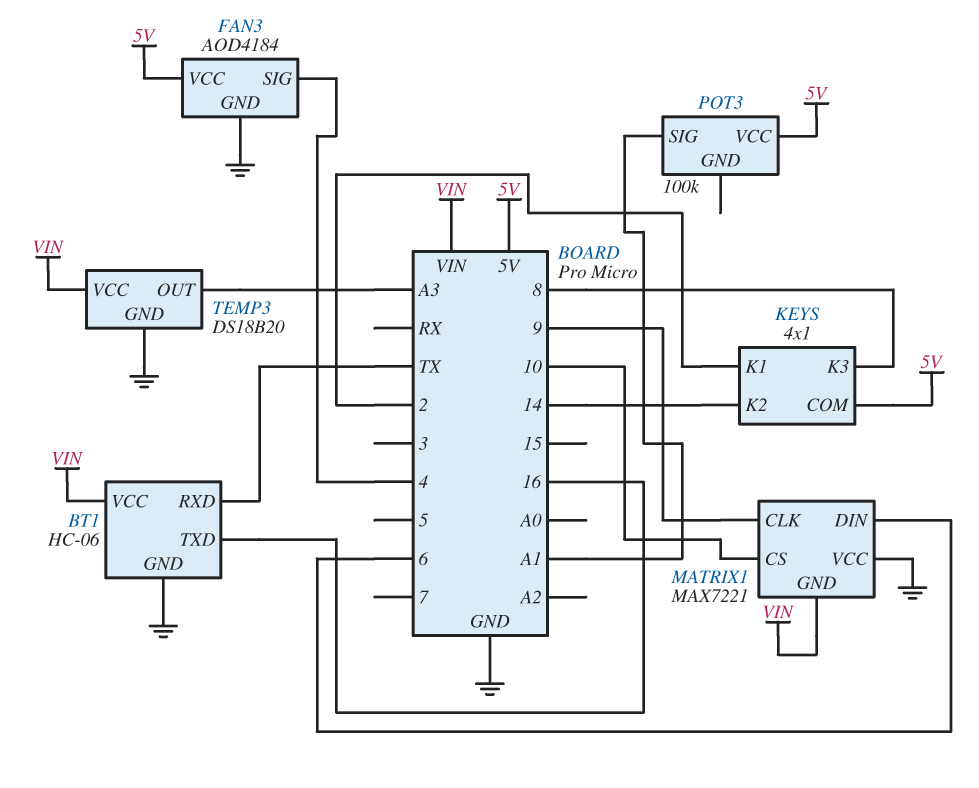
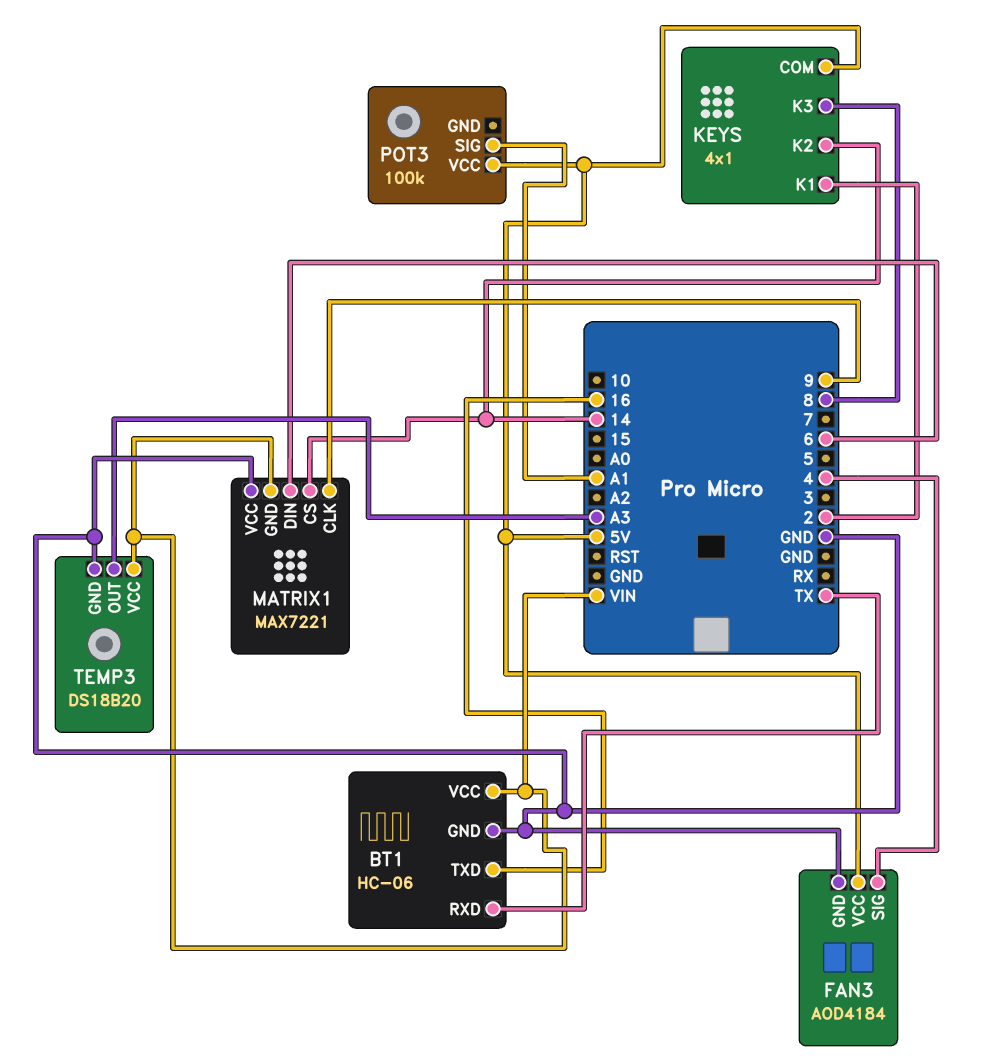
MATRIX1 pin CS: 10 -> 14

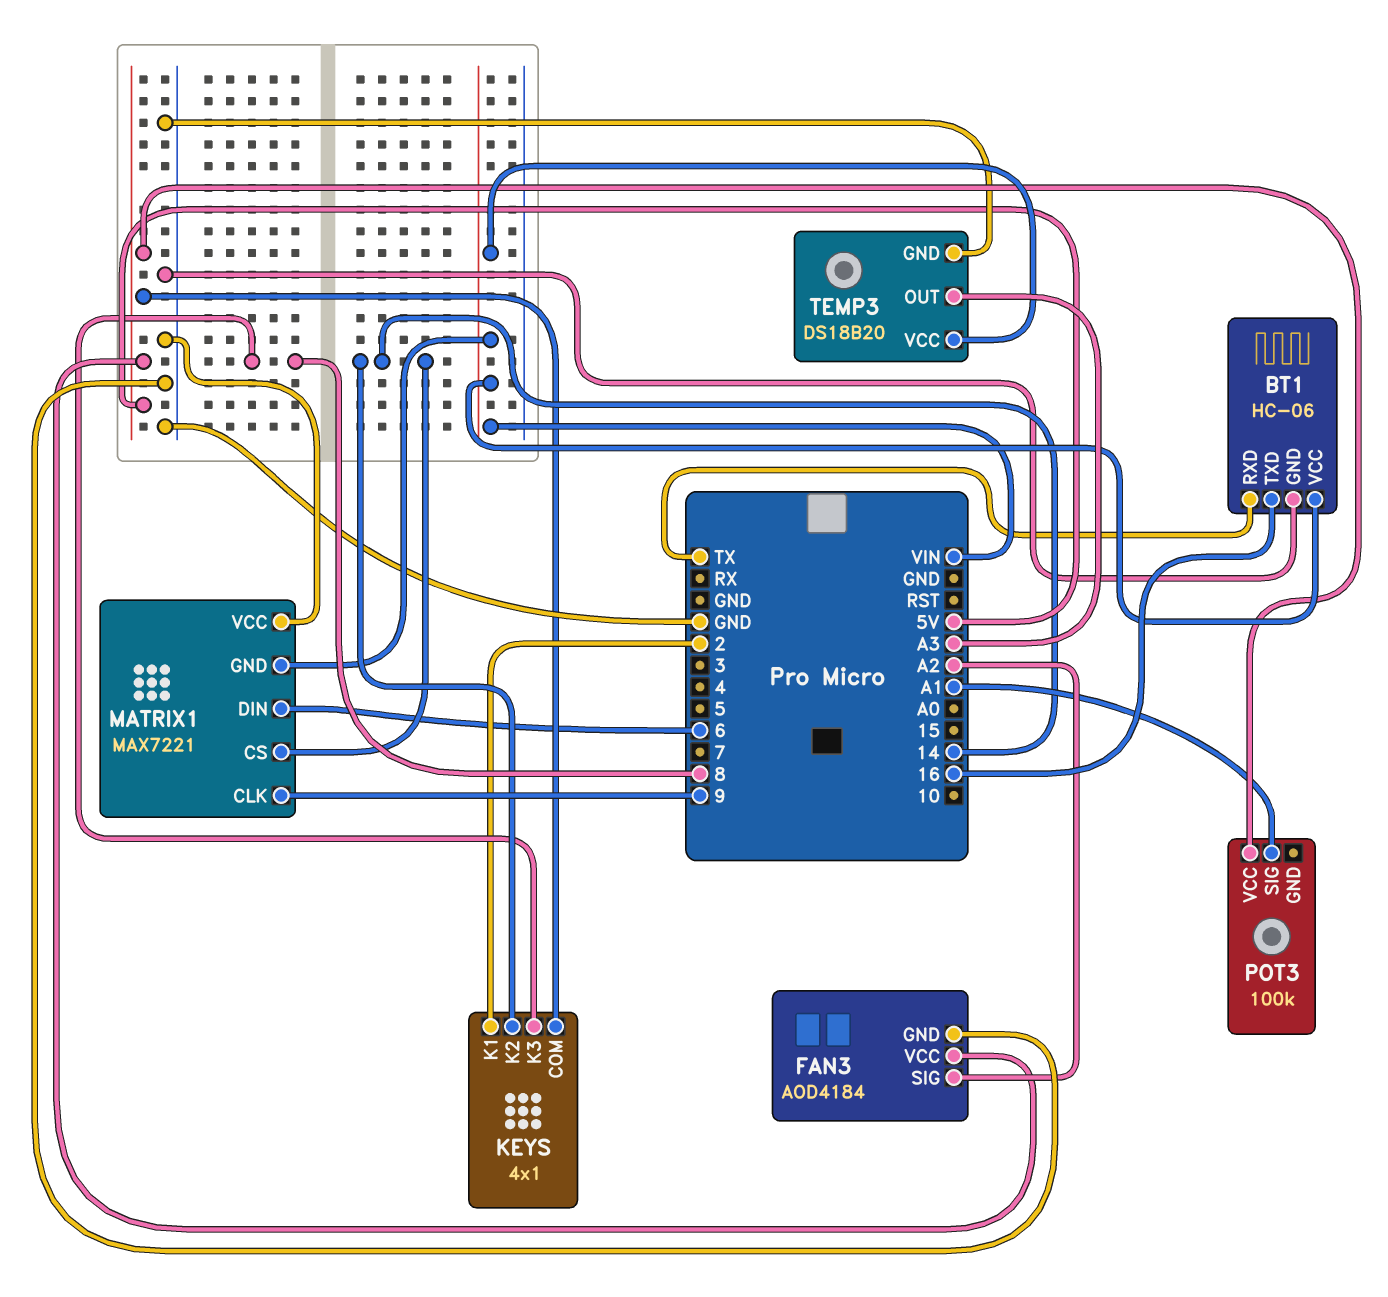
FAN3 pin SIG: 4 -> A2

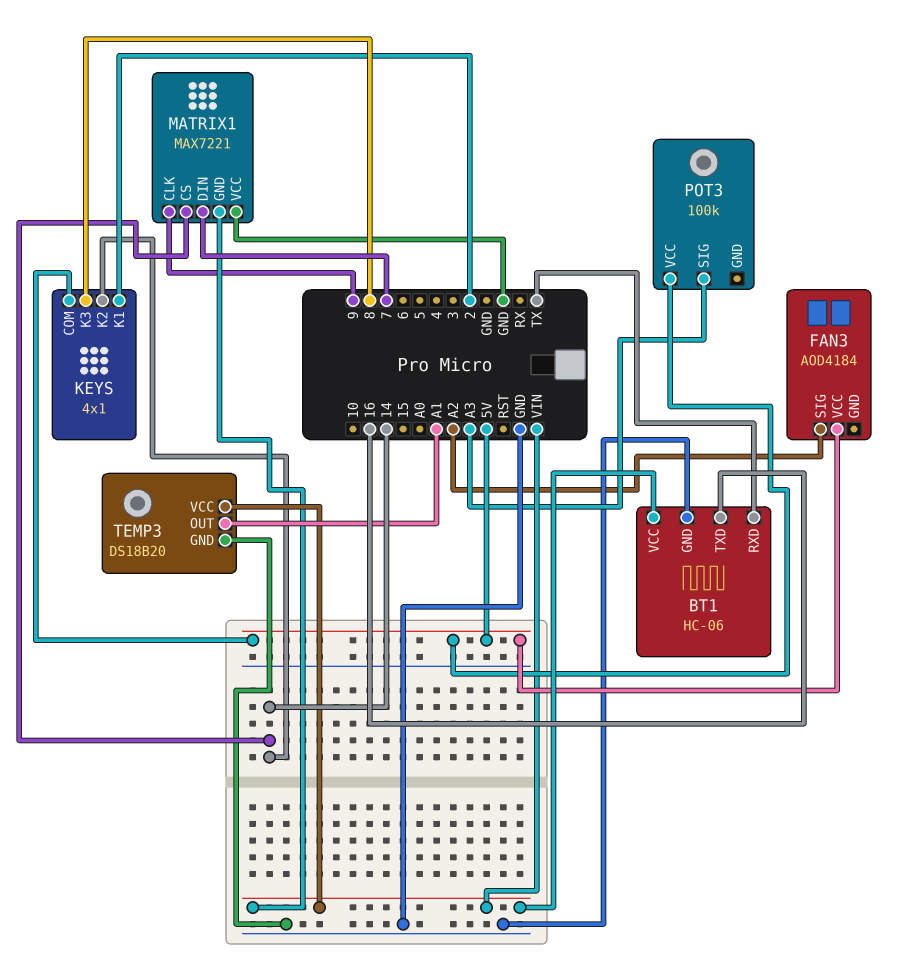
FAN3 pin GND: GND -> none
MATRIX1 pin DIN: 6 -> 7
POT3 pin SIG: A1 -> A3
TEMP3 pin OUT: A3 -> A1

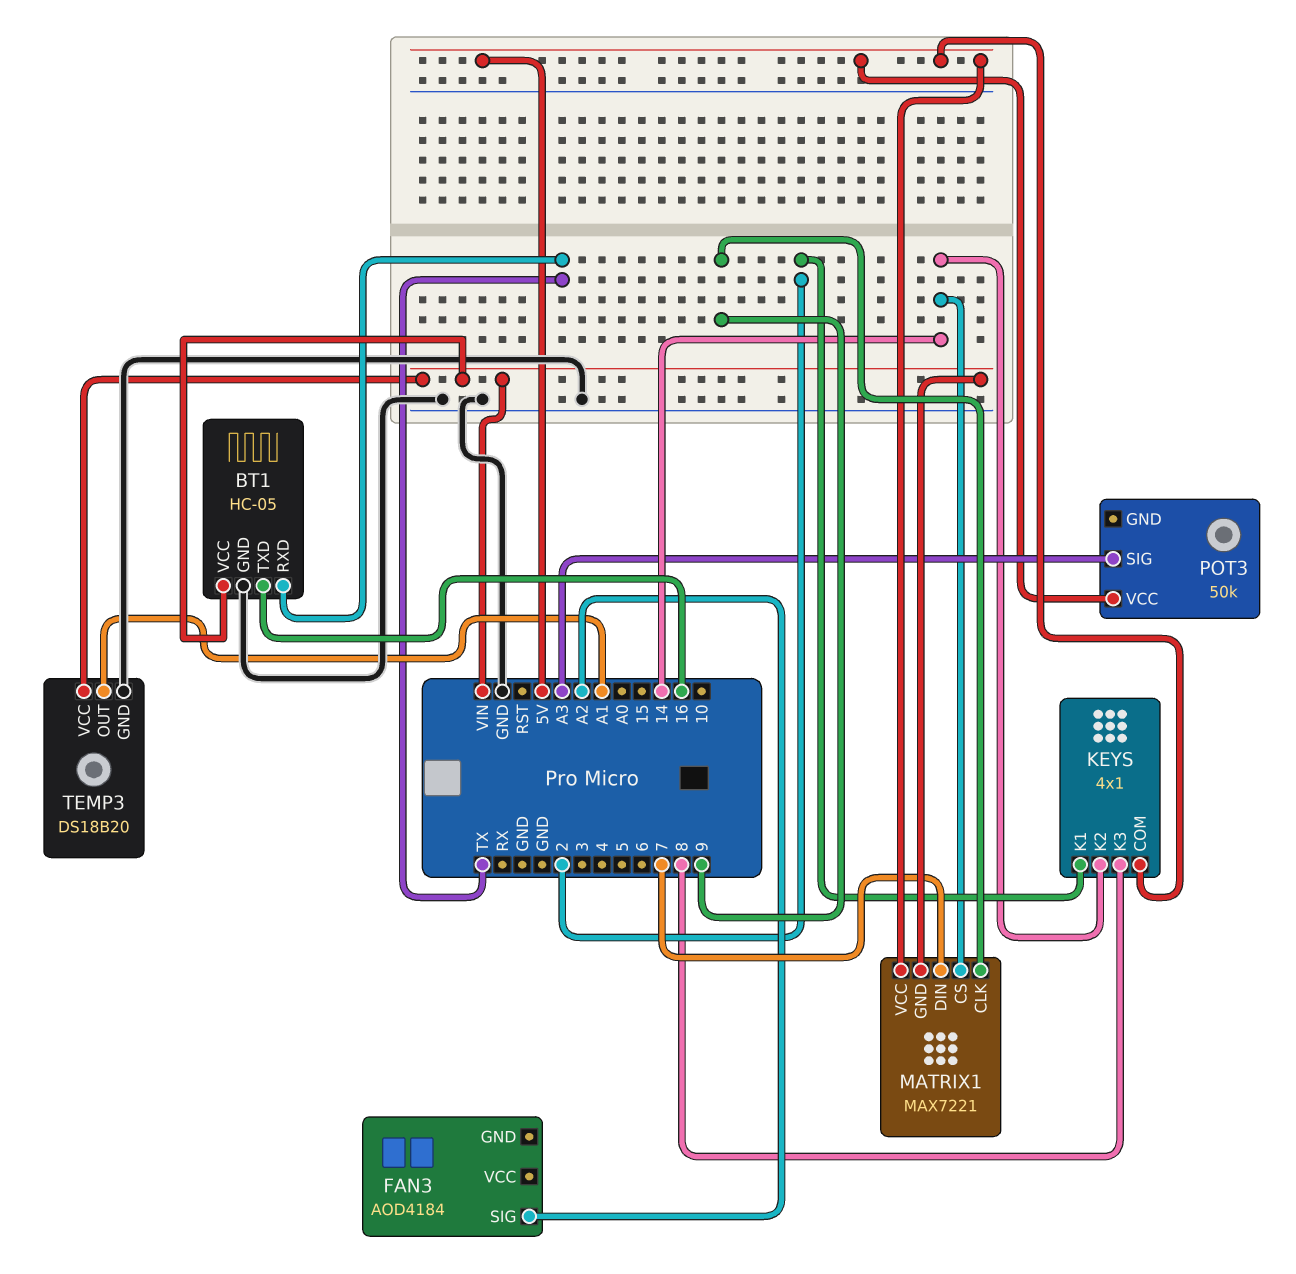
BT1: HC-06 -> HC-05
FAN3 pin VCC: 5V -> none
MATRIX1 pin VCC: GND -> 5V
POT3: 100k -> 50k

